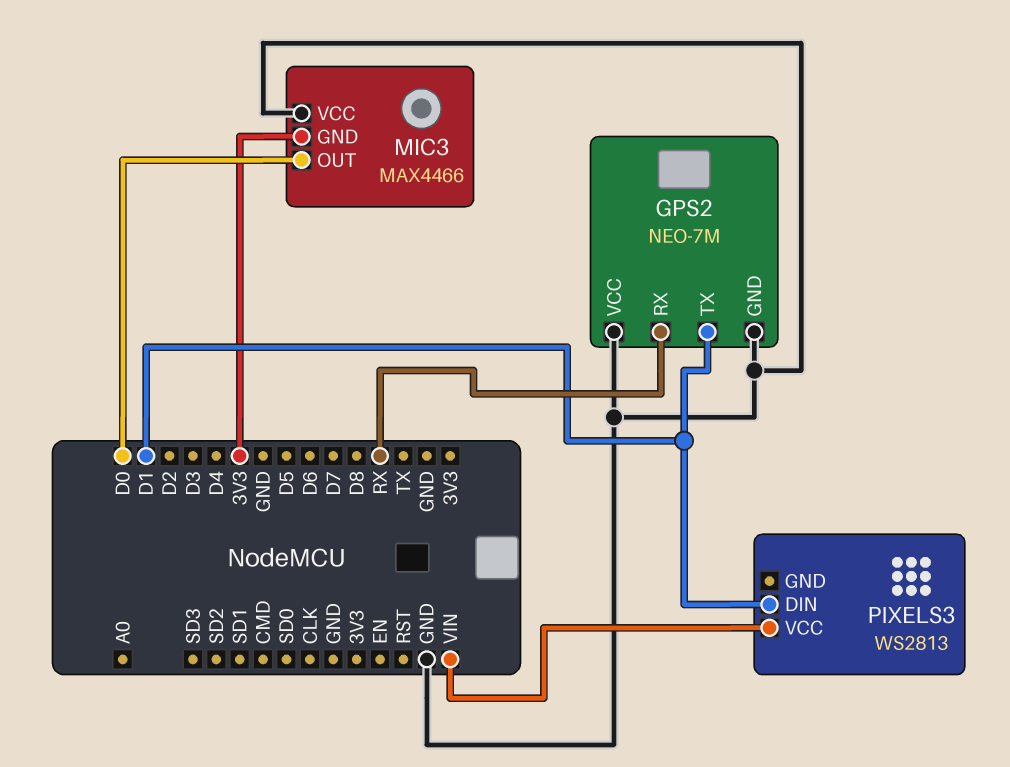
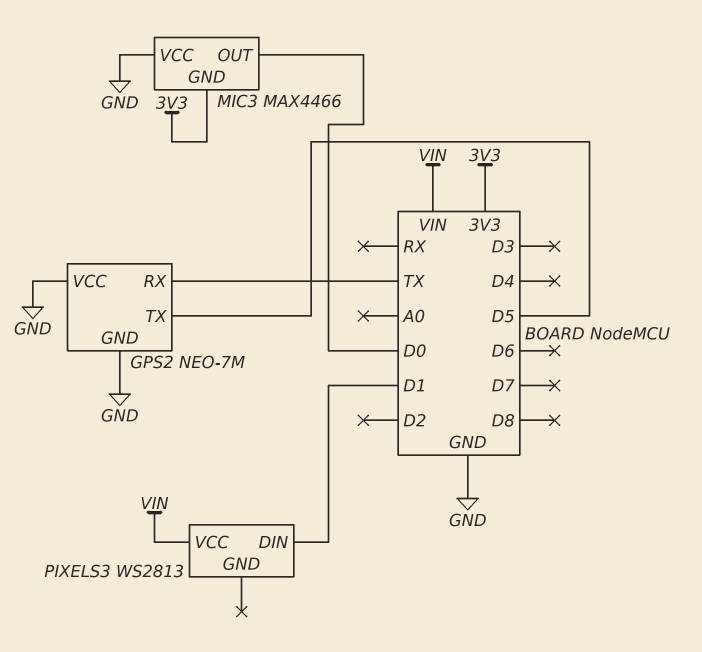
GPS2 pin RX: RX -> TX
GPS2 pin TX: D1 -> D5

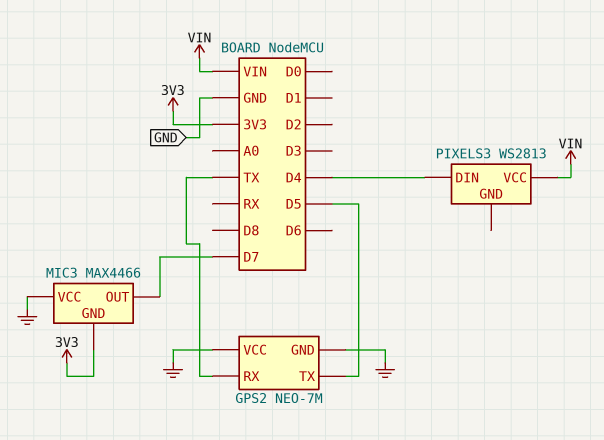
MIC3 pin OUT: D0 -> D7
PIXELS3 pin DIN: D1 -> D4

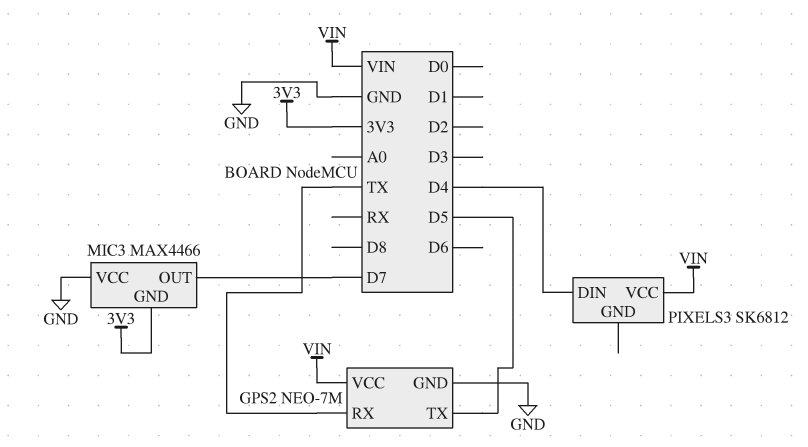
GPS2 pin VCC: GND -> VIN
PIXELS3: WS2813 -> SK6812

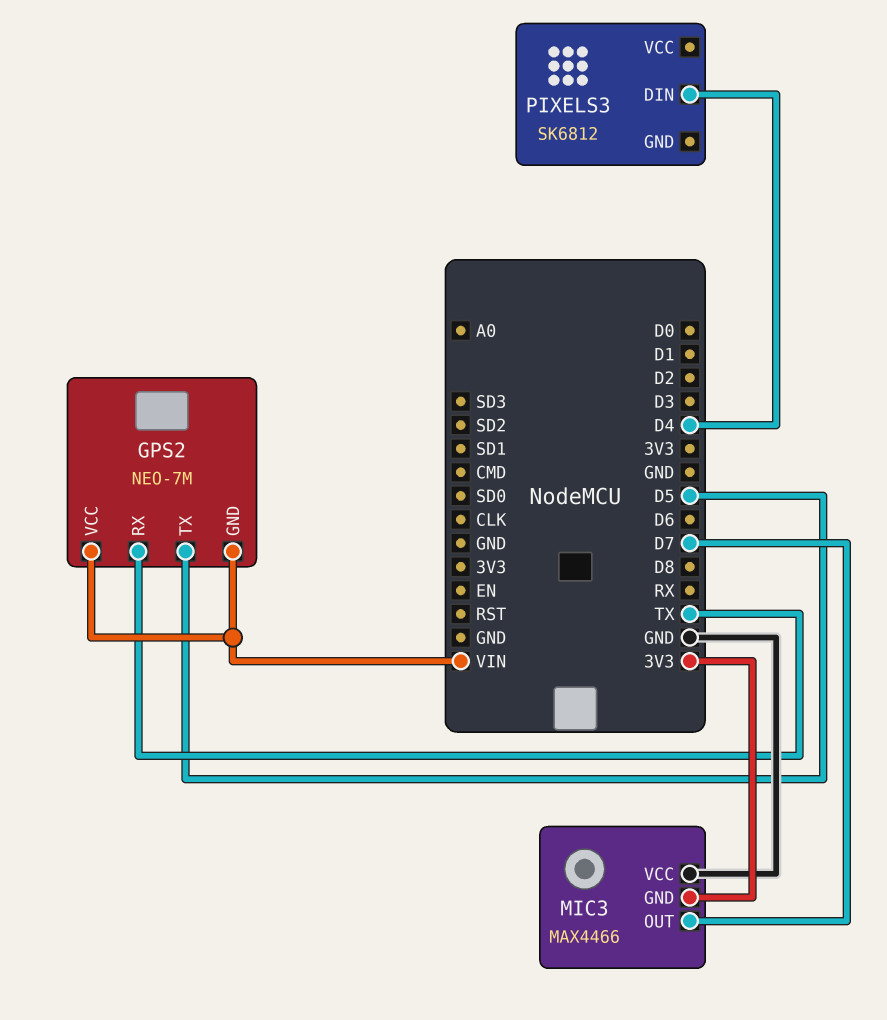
GPS2 pin GND: GND -> VIN
PIXELS3 pin VCC: VIN -> none

